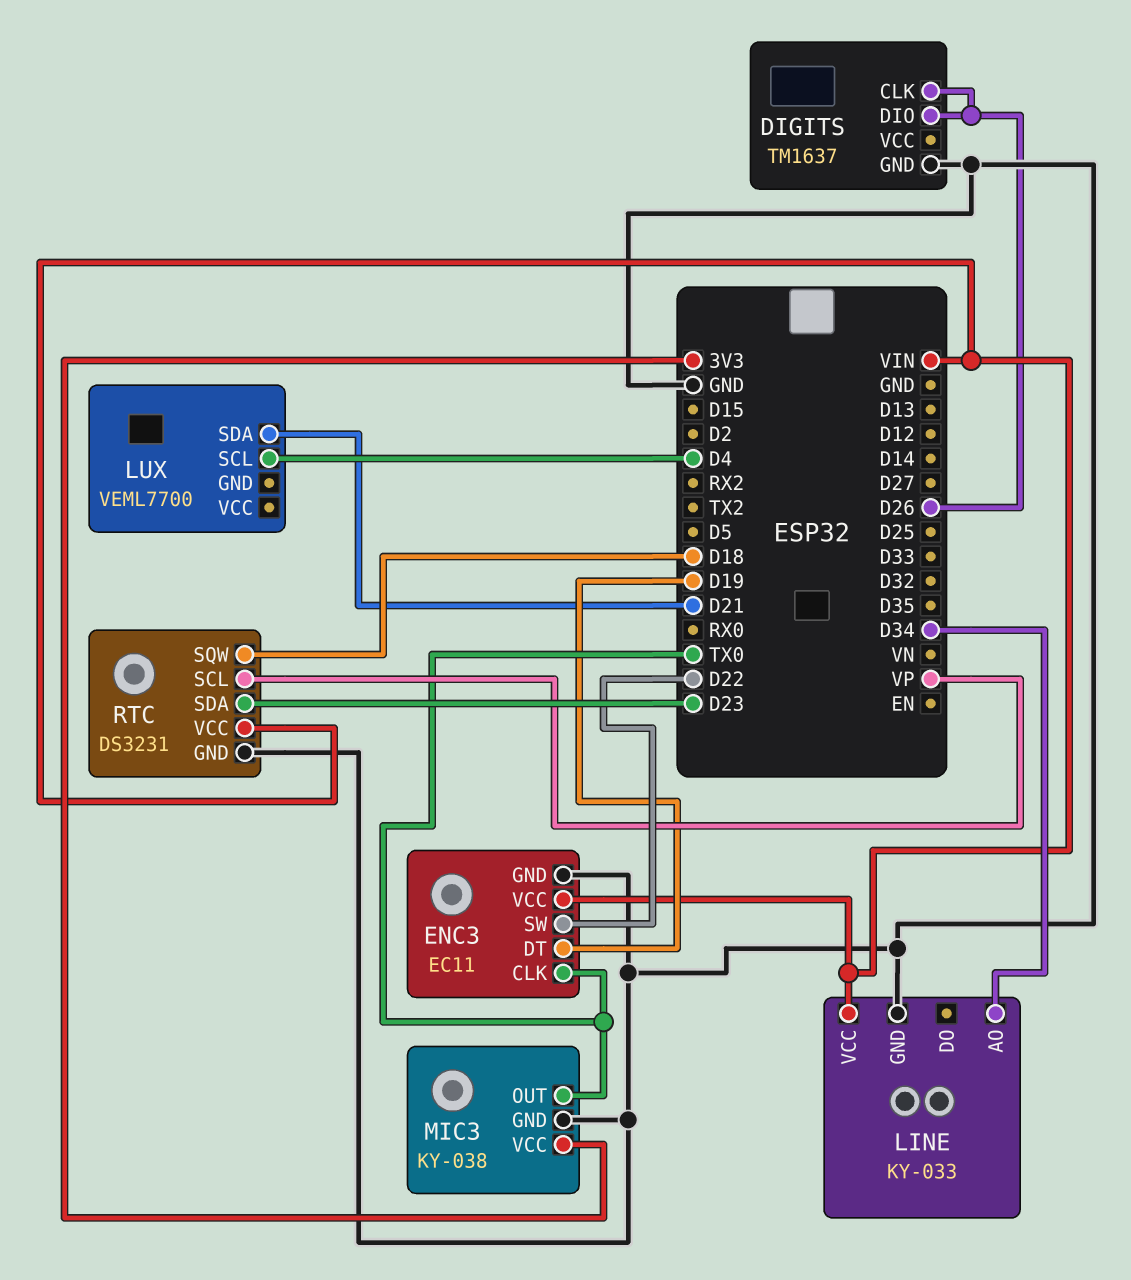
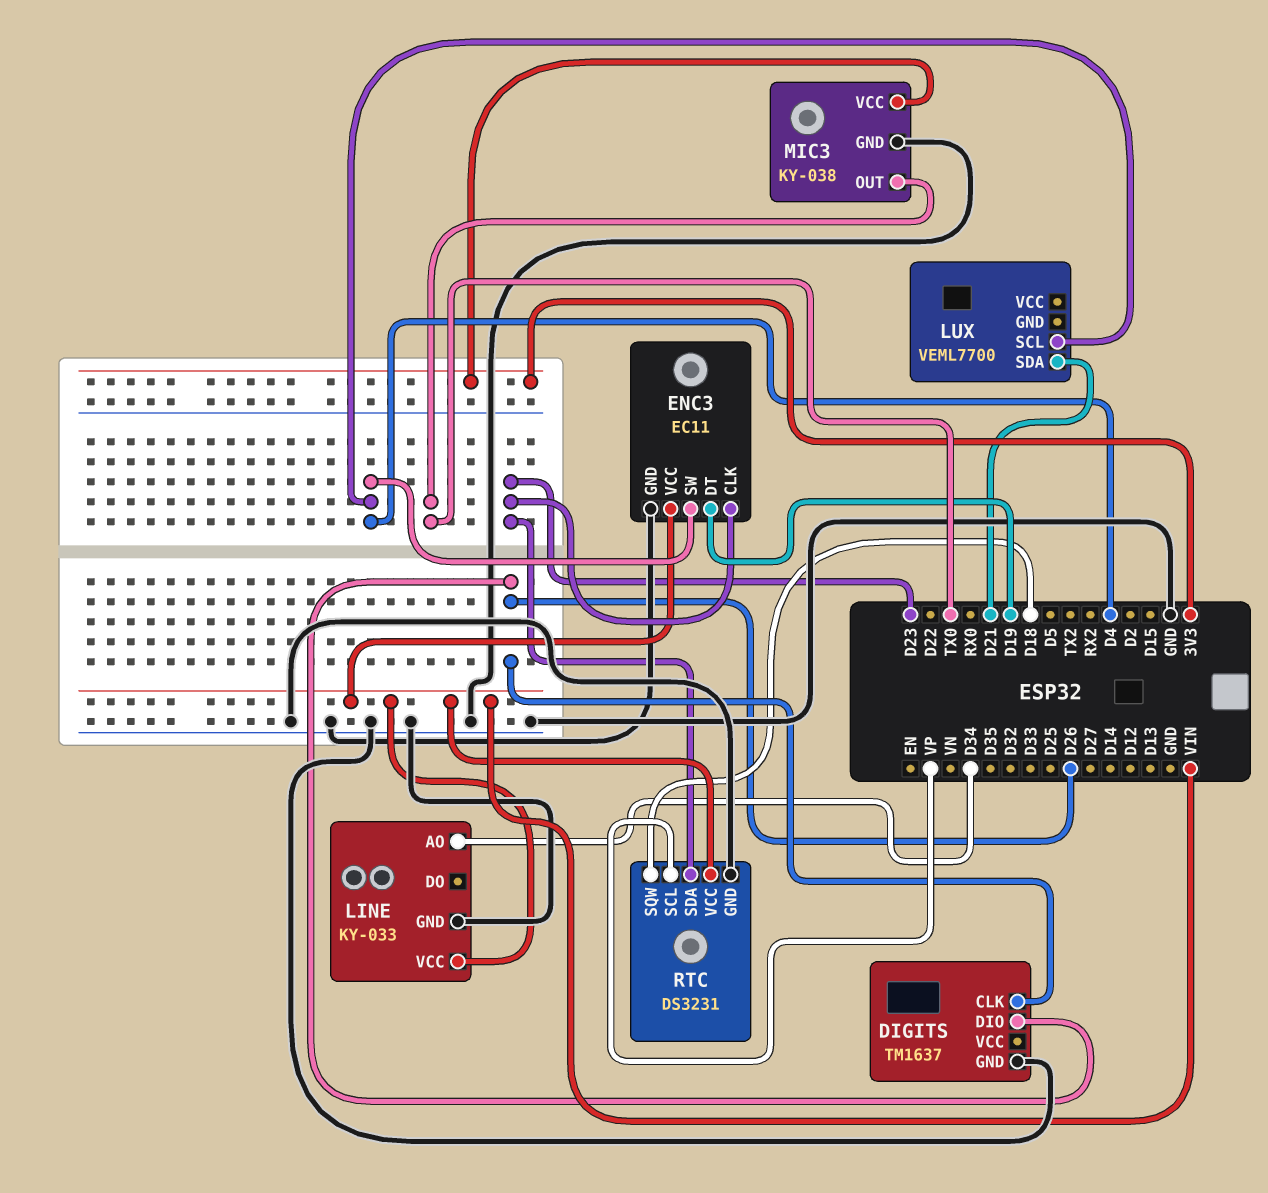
ENC3 pin CLK: TX0 -> D23
ENC3 pin SW: D22 -> D4

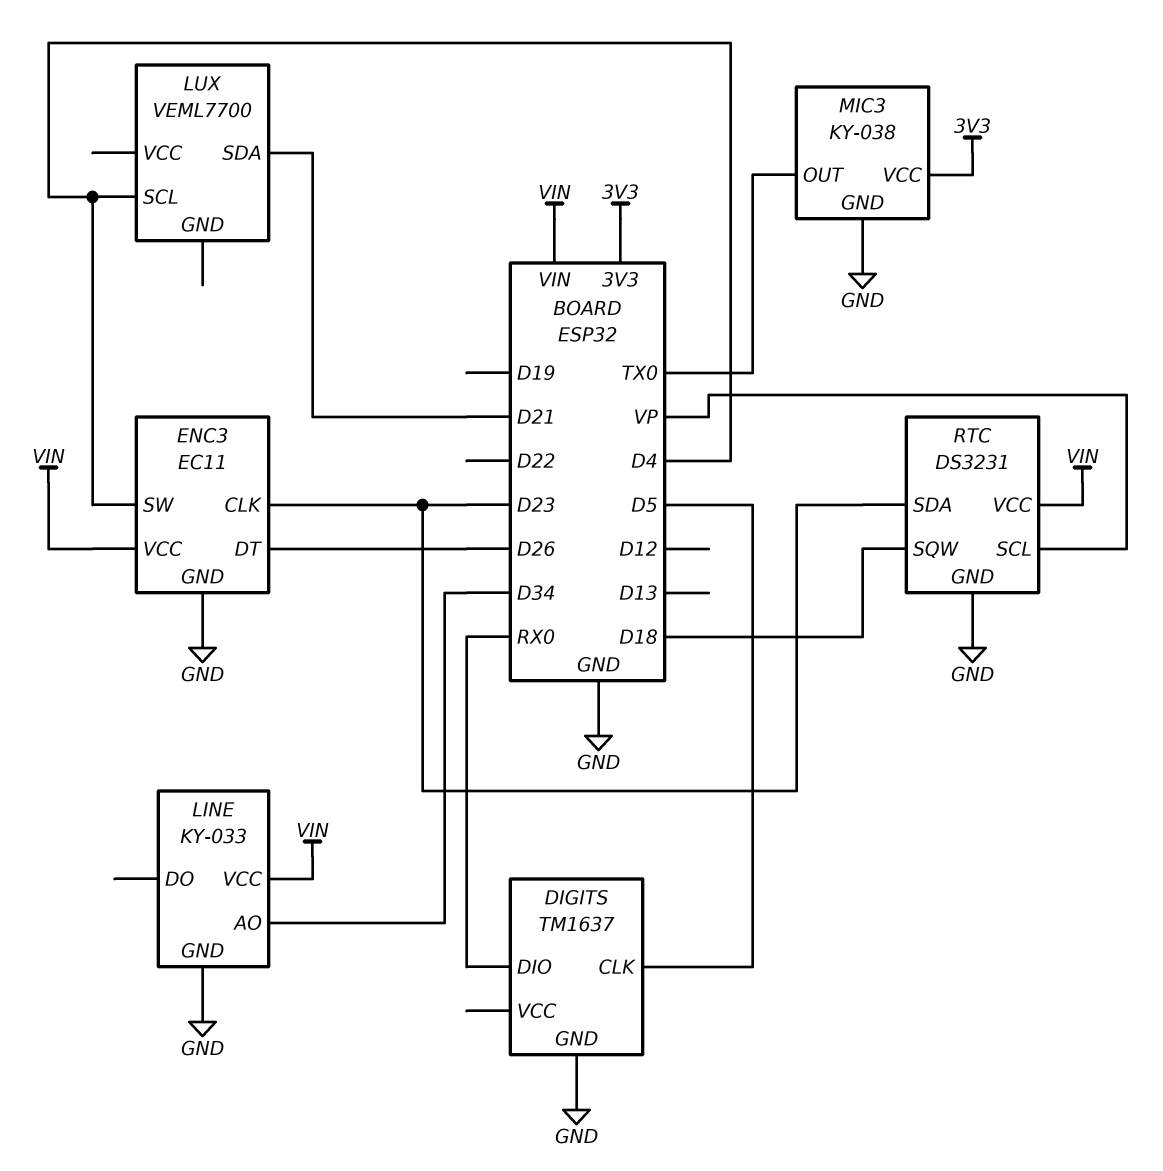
DIGITS pin CLK: D26 -> D5
DIGITS pin DIO: D26 -> RX0
ENC3 pin DT: D19 -> D26

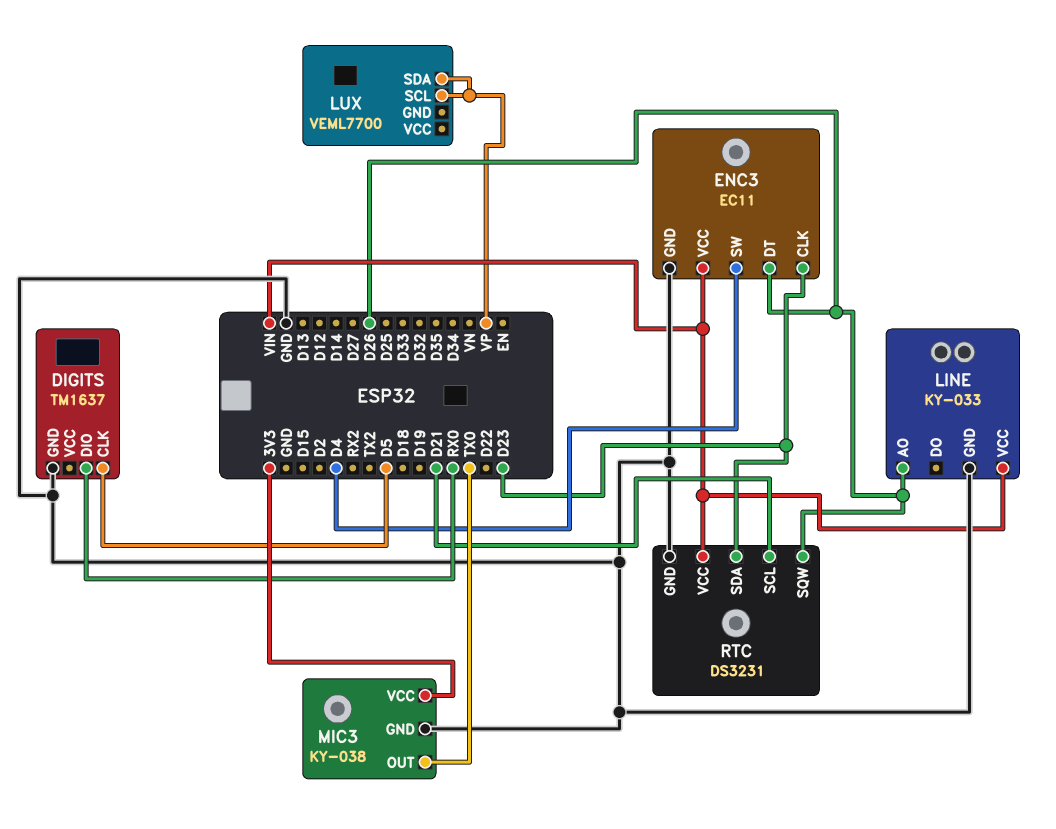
LINE pin AO: D34 -> D26
LUX pin SCL: D4 -> VP
LUX pin SDA: D21 -> VP
RTC pin SCL: VP -> D21
RTC pin SQW: D18 -> D26

